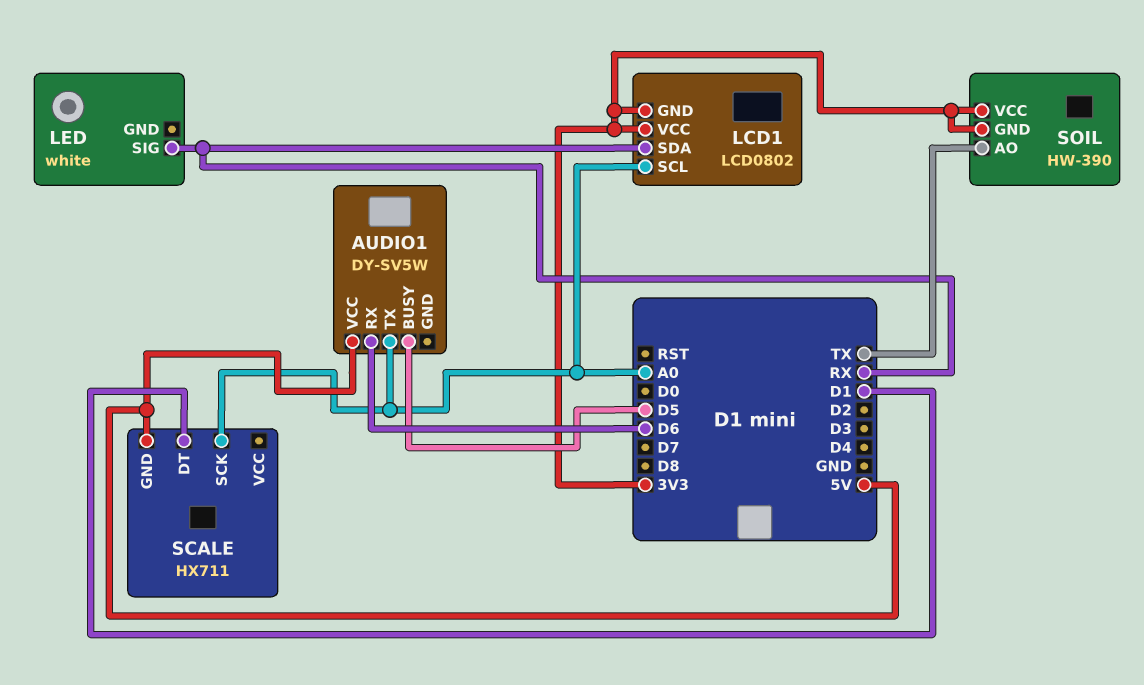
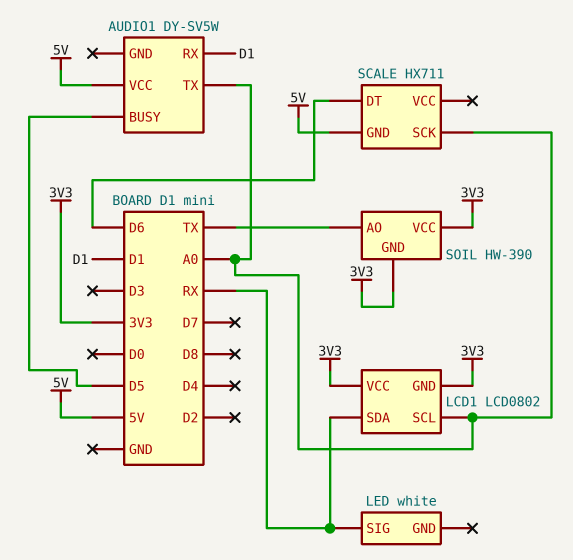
AUDIO1 pin RX: D6 -> D1
SCALE pin DT: D1 -> D6

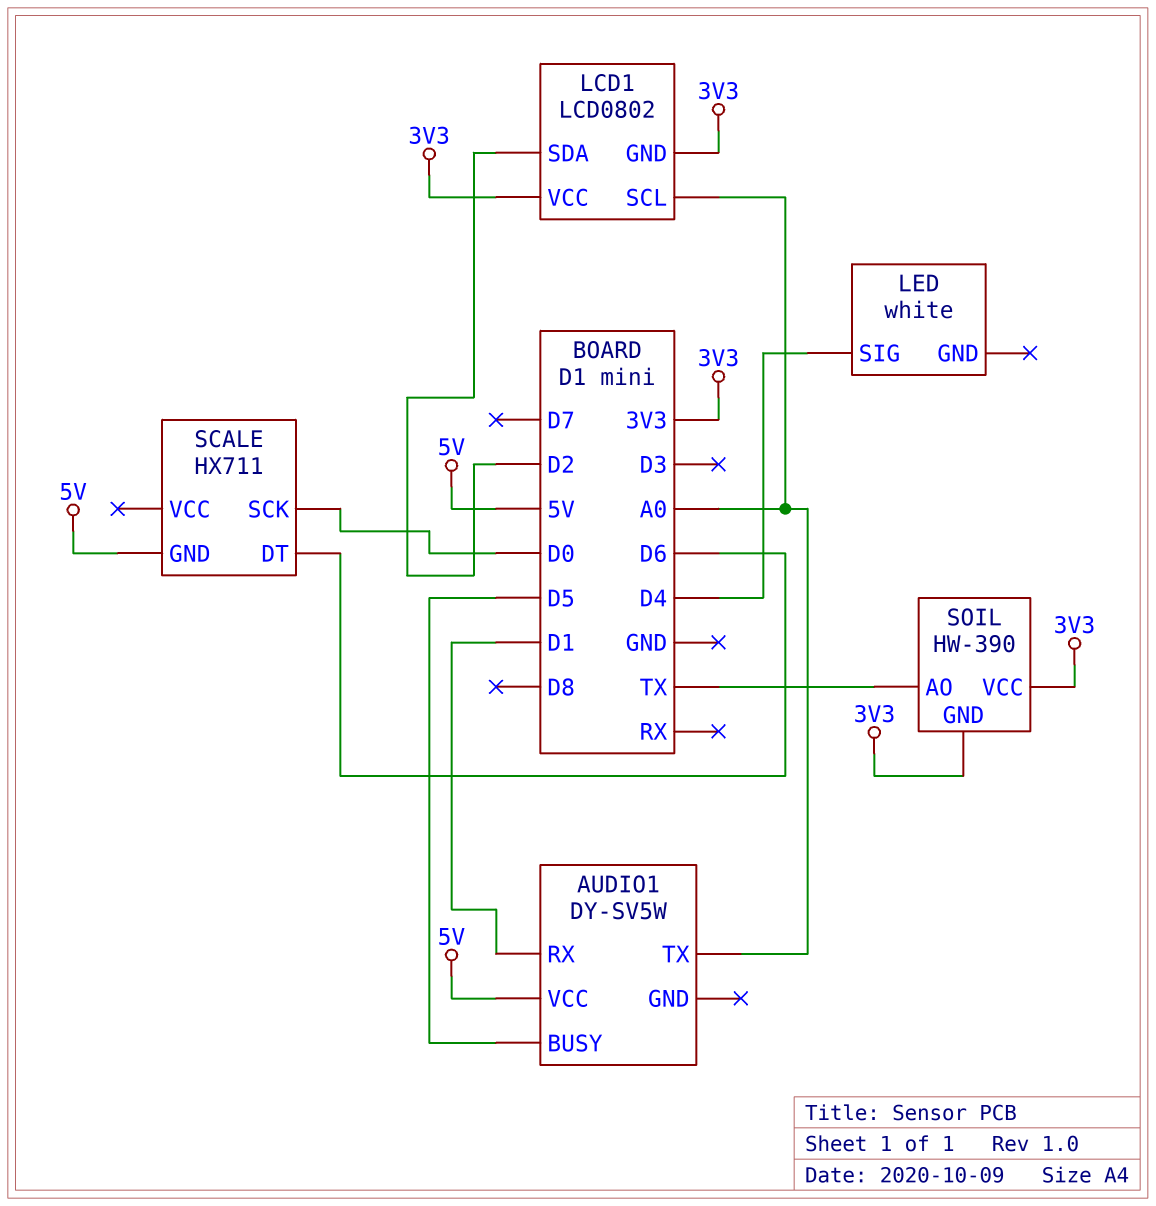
LCD1 pin SDA: RX -> D2
LED pin SIG: RX -> D4
SCALE pin SCK: A0 -> D0

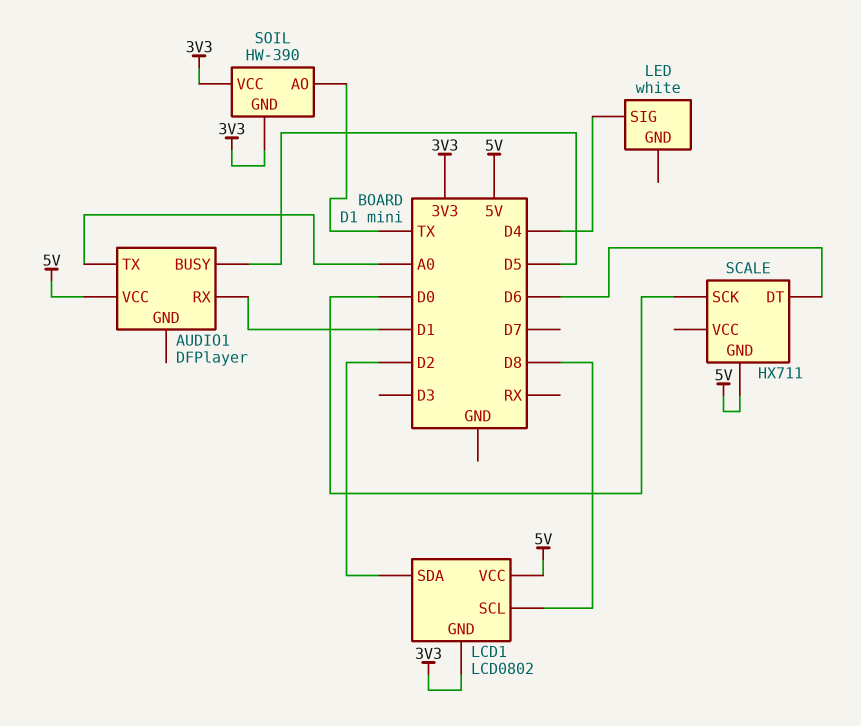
AUDIO1: DY-SV5W -> DFPlayer
LCD1 pin SCL: A0 -> D8
LCD1 pin VCC: 3V3 -> 5V

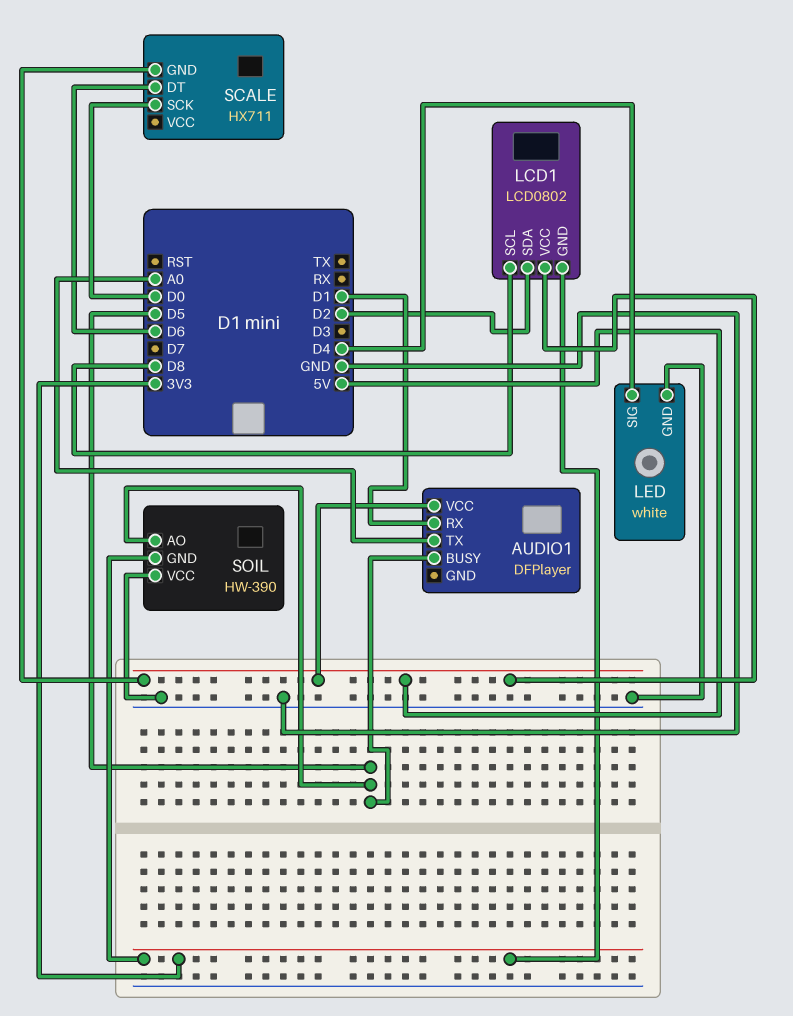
LED pin GND: none -> GND
SOIL pin AO: TX -> D5
SOIL pin VCC: 3V3 -> GND

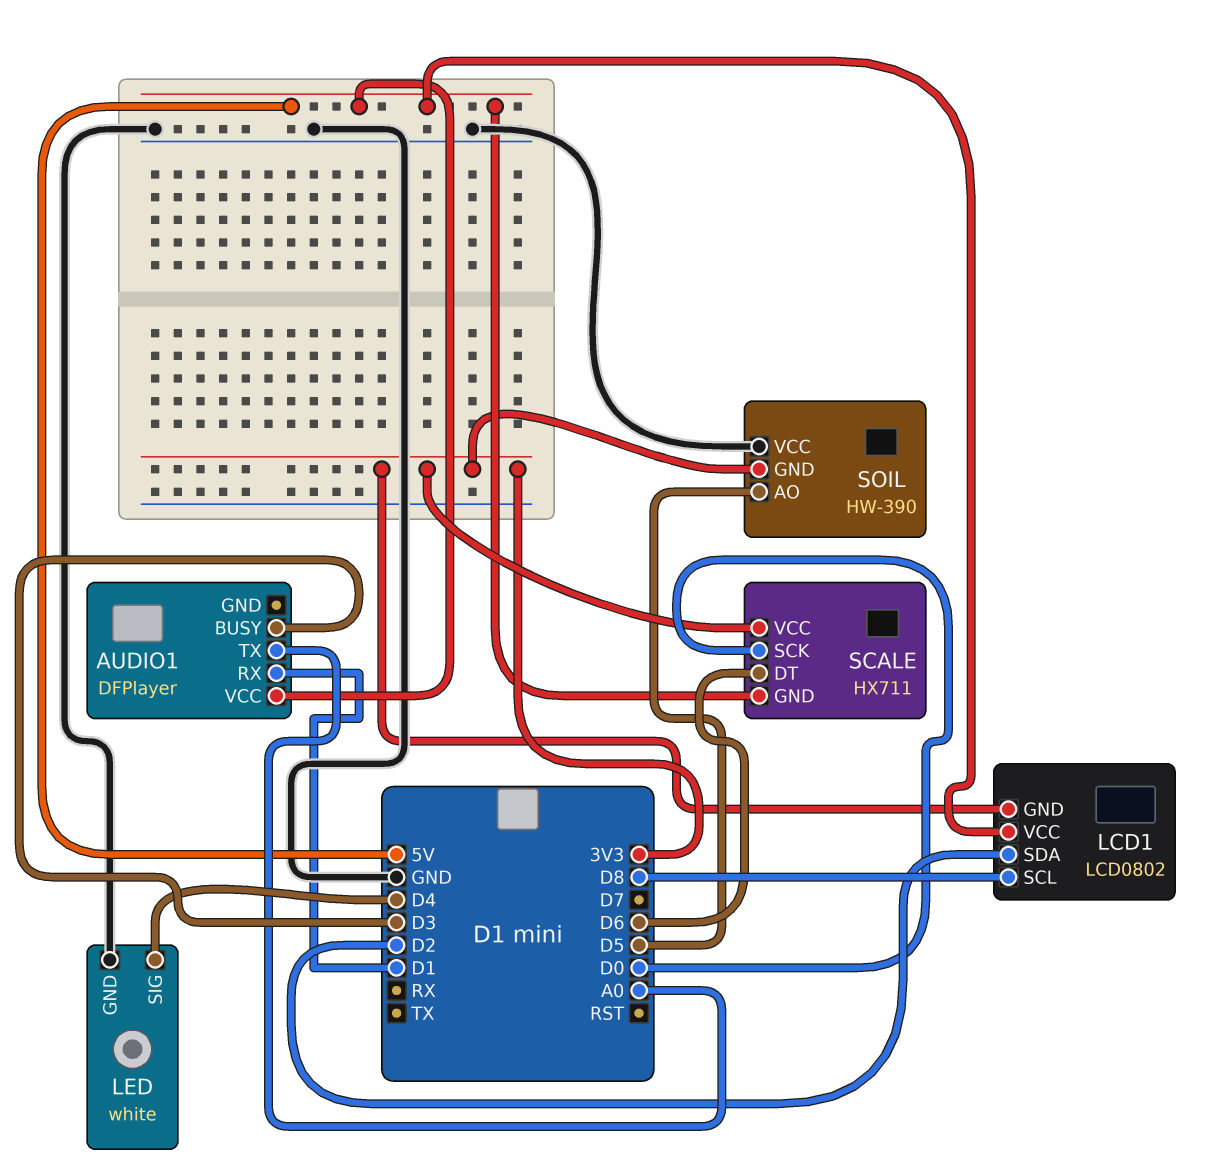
AUDIO1 pin BUSY: D5 -> D3
SCALE pin VCC: none -> 3V3

